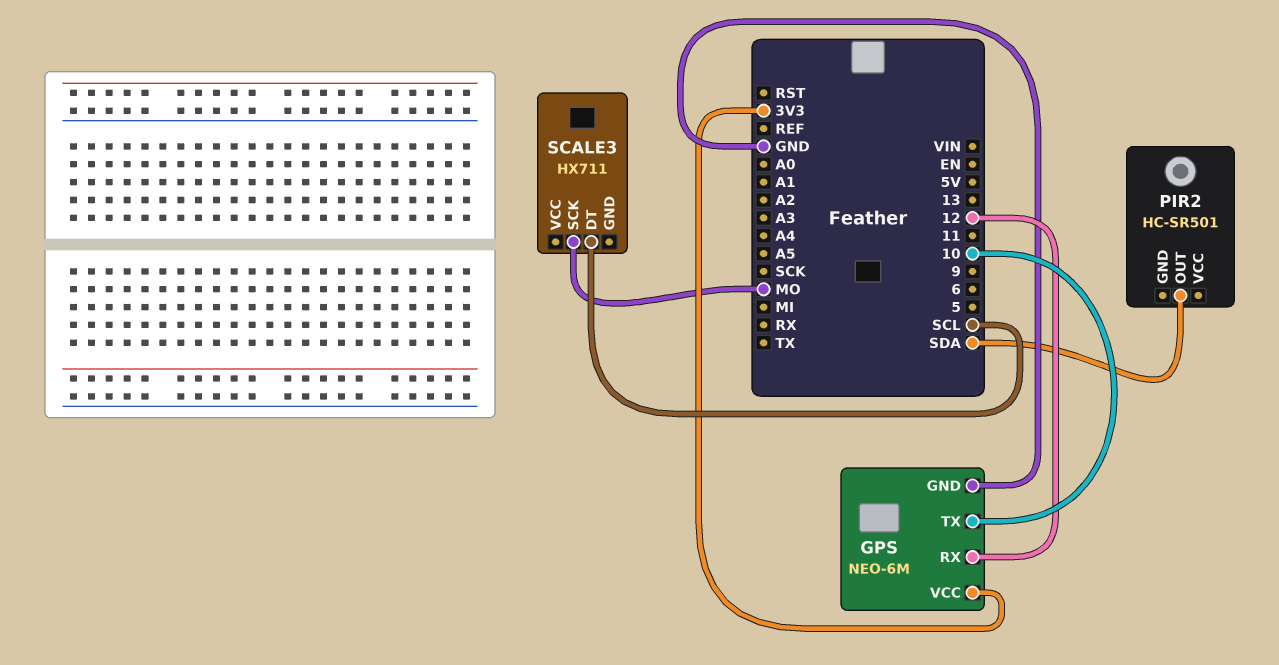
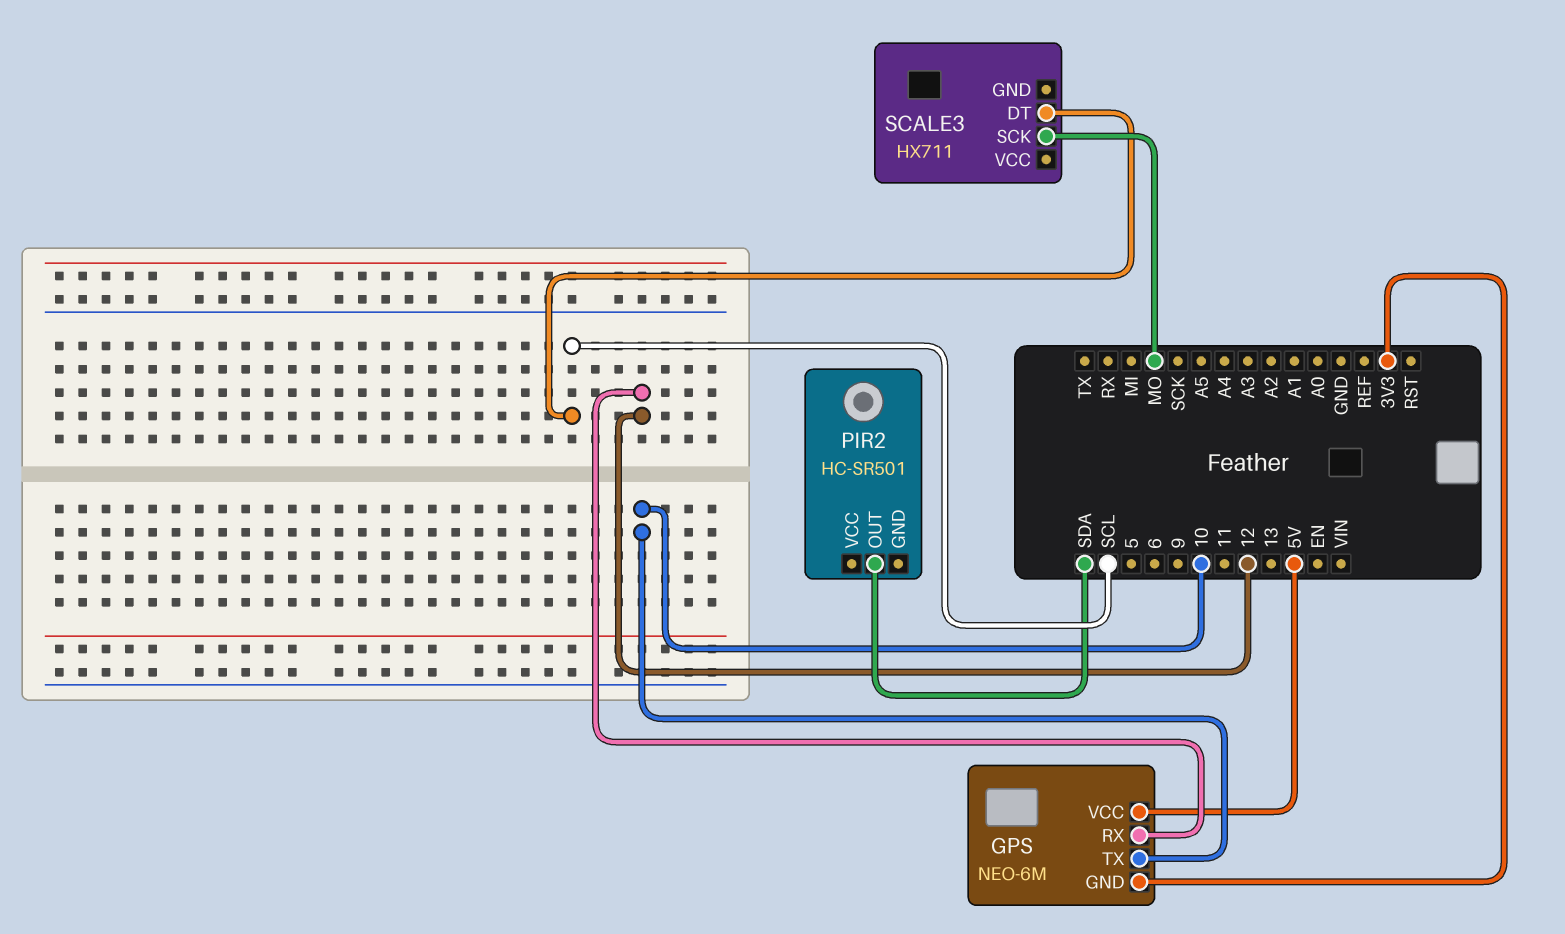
GPS pin GND: GND -> 3V3
GPS pin VCC: 3V3 -> 5V

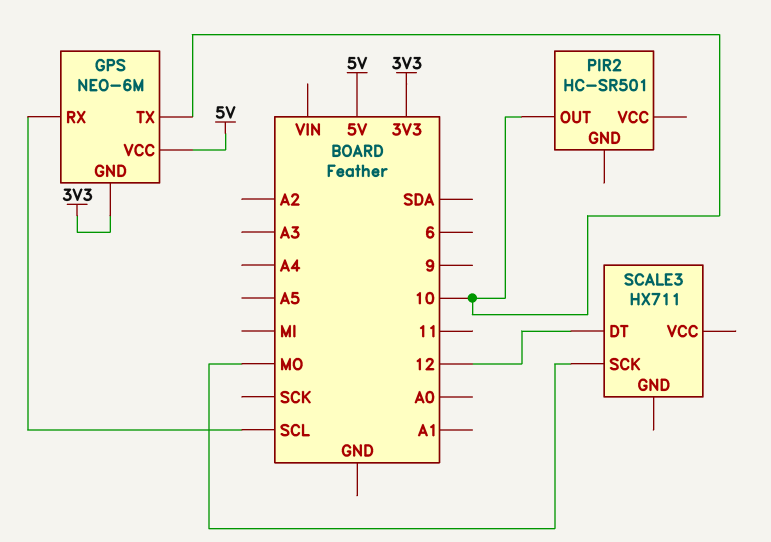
GPS pin RX: 12 -> SCL
PIR2 pin OUT: SDA -> 10
SCALE3 pin DT: SCL -> 12

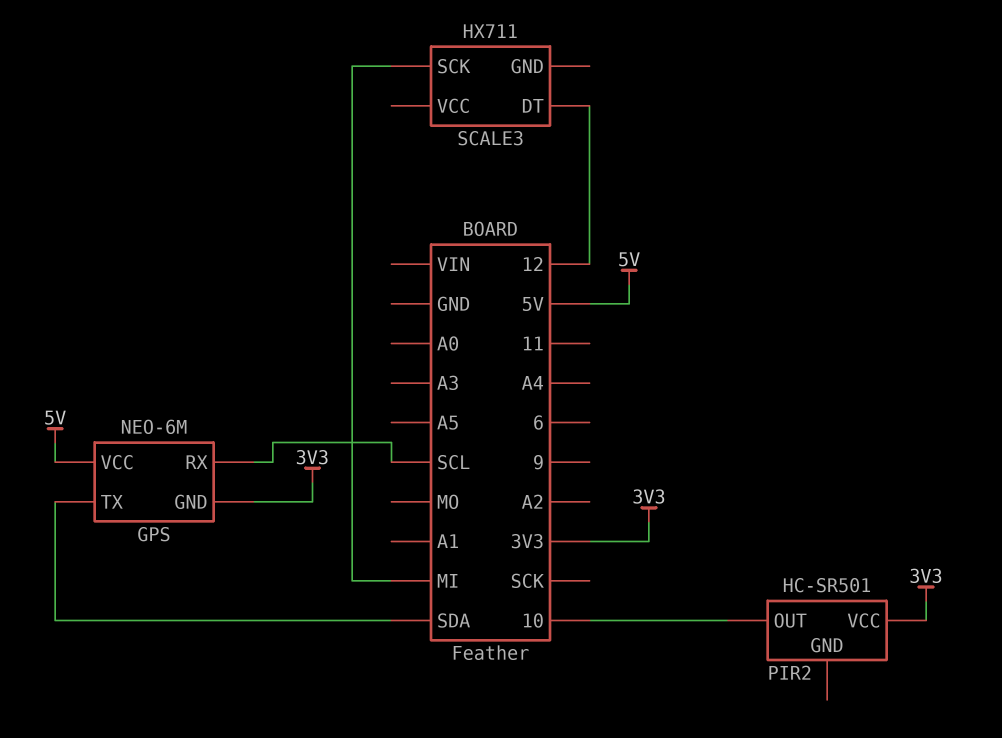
GPS pin TX: 10 -> SDA
PIR2 pin VCC: none -> 3V3
SCALE3 pin SCK: MO -> MI

